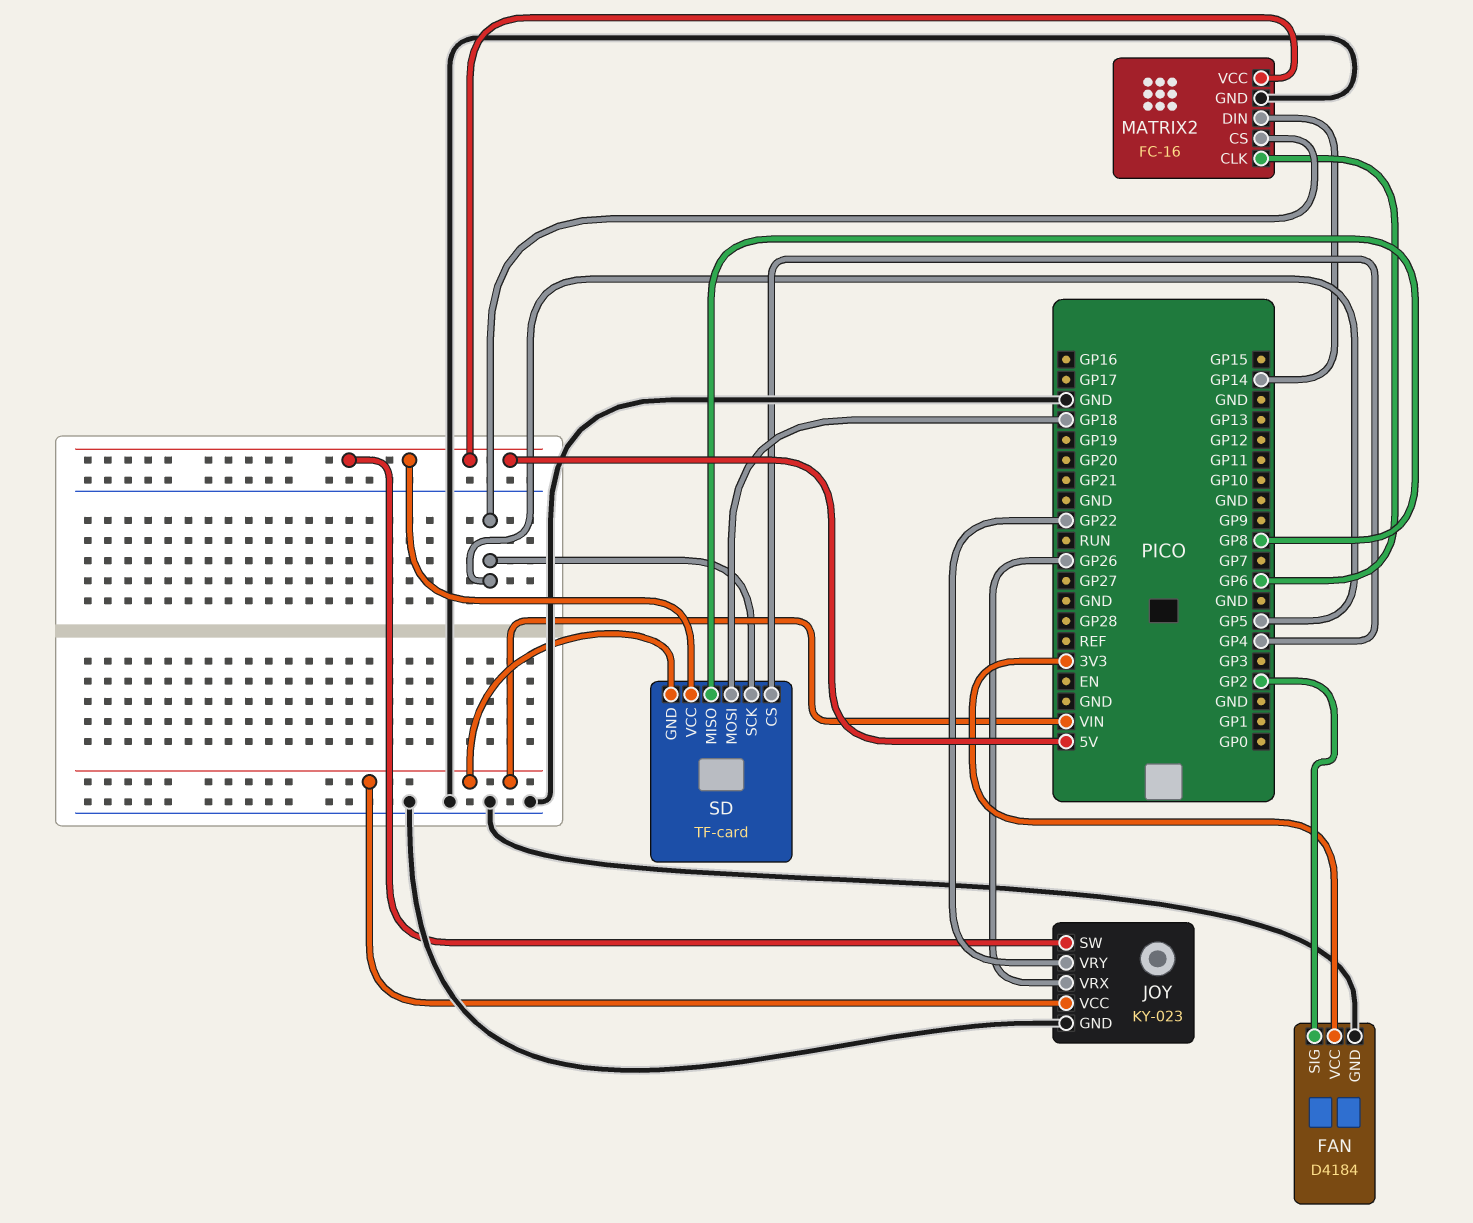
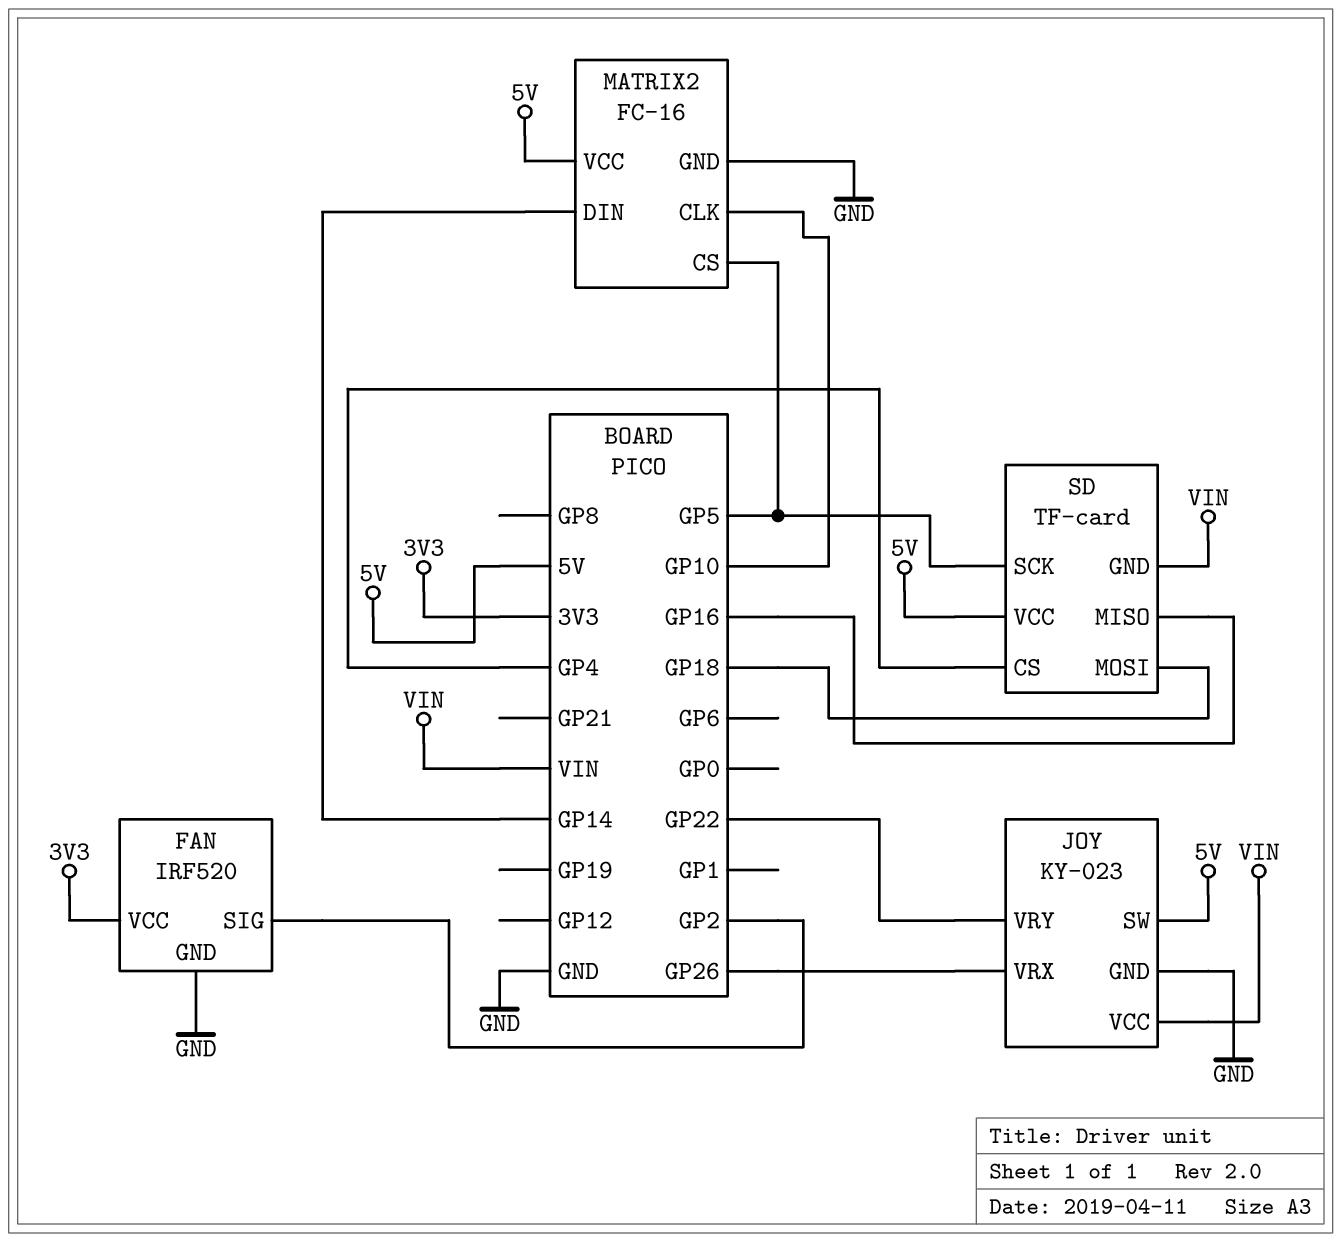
FAN: D4184 -> IRF520
MATRIX2 pin CLK: GP6 -> GP10
SD pin MISO: GP8 -> GP16

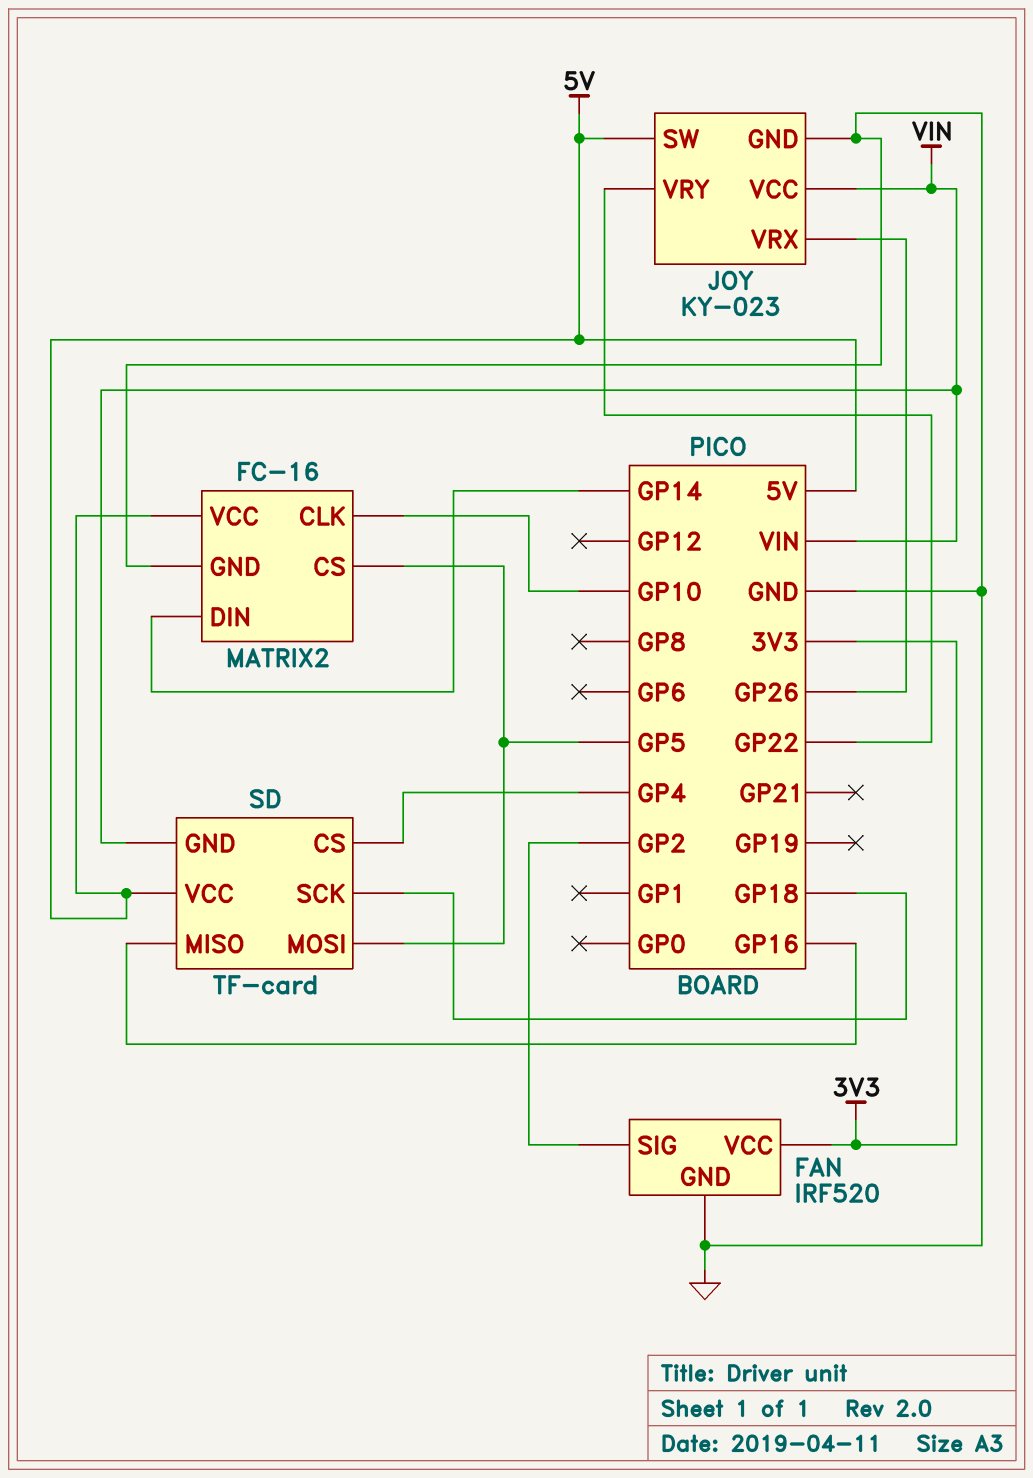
SD pin MOSI: GP18 -> GP5
SD pin SCK: GP5 -> GP18

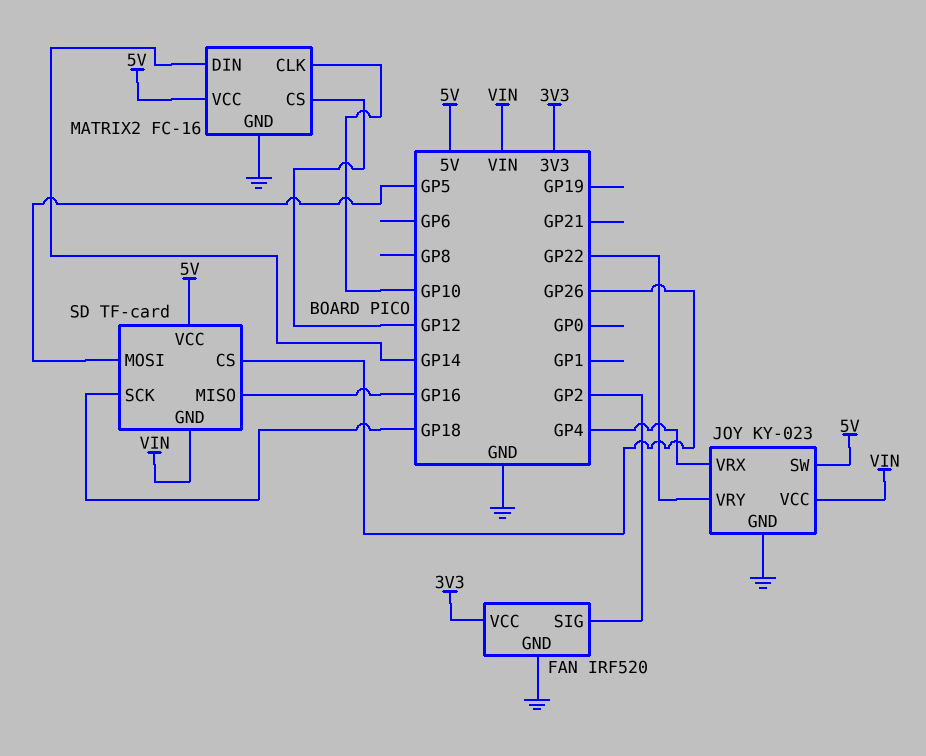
JOY pin VRX: GP26 -> GP4
MATRIX2 pin CS: GP5 -> GP12
SD pin CS: GP4 -> GP26

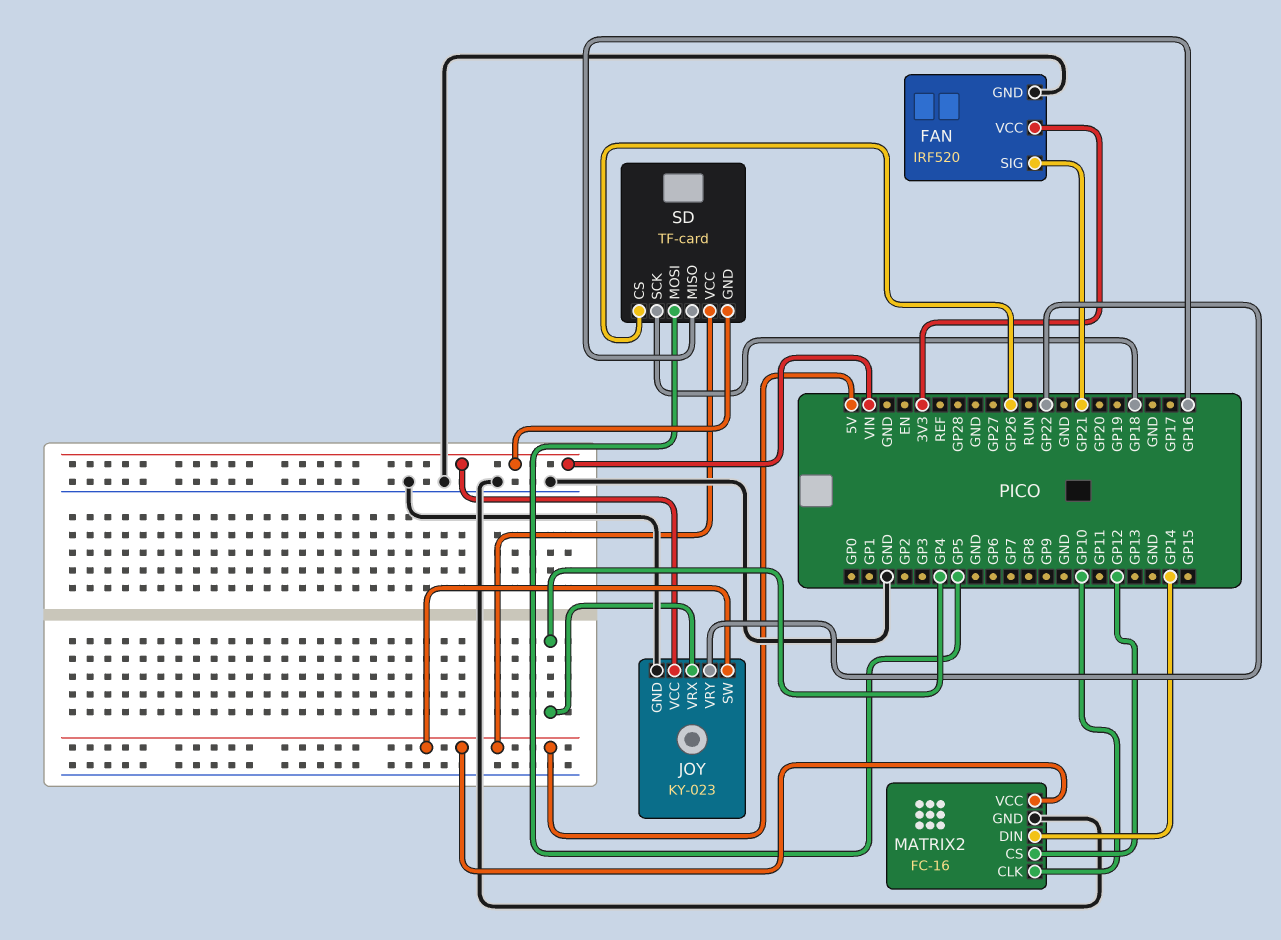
FAN pin SIG: GP2 -> GP21

